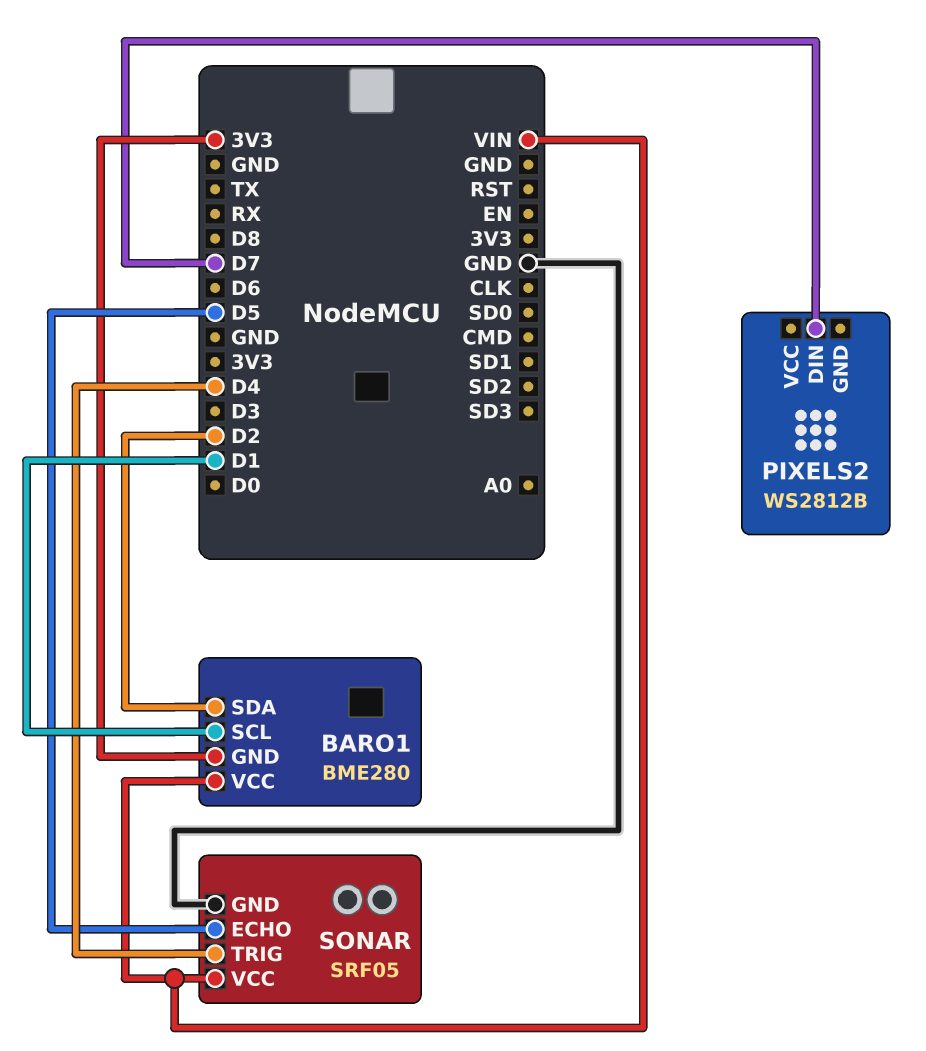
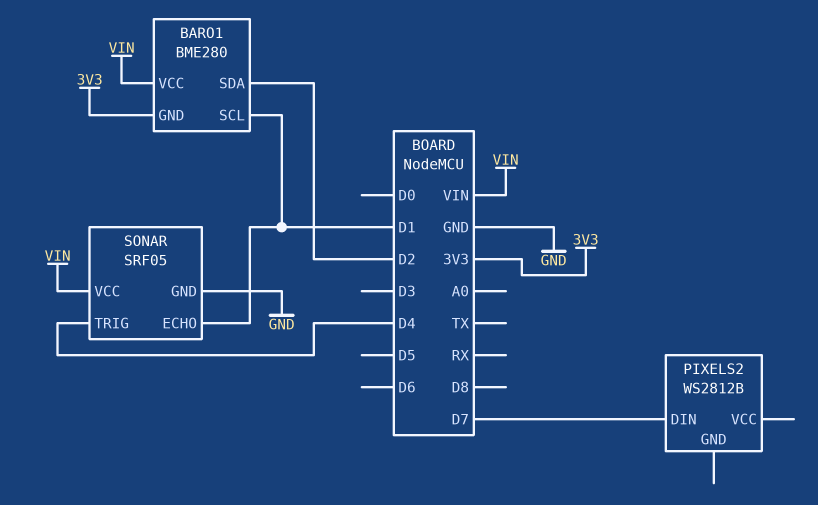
SONAR pin ECHO: D5 -> D1

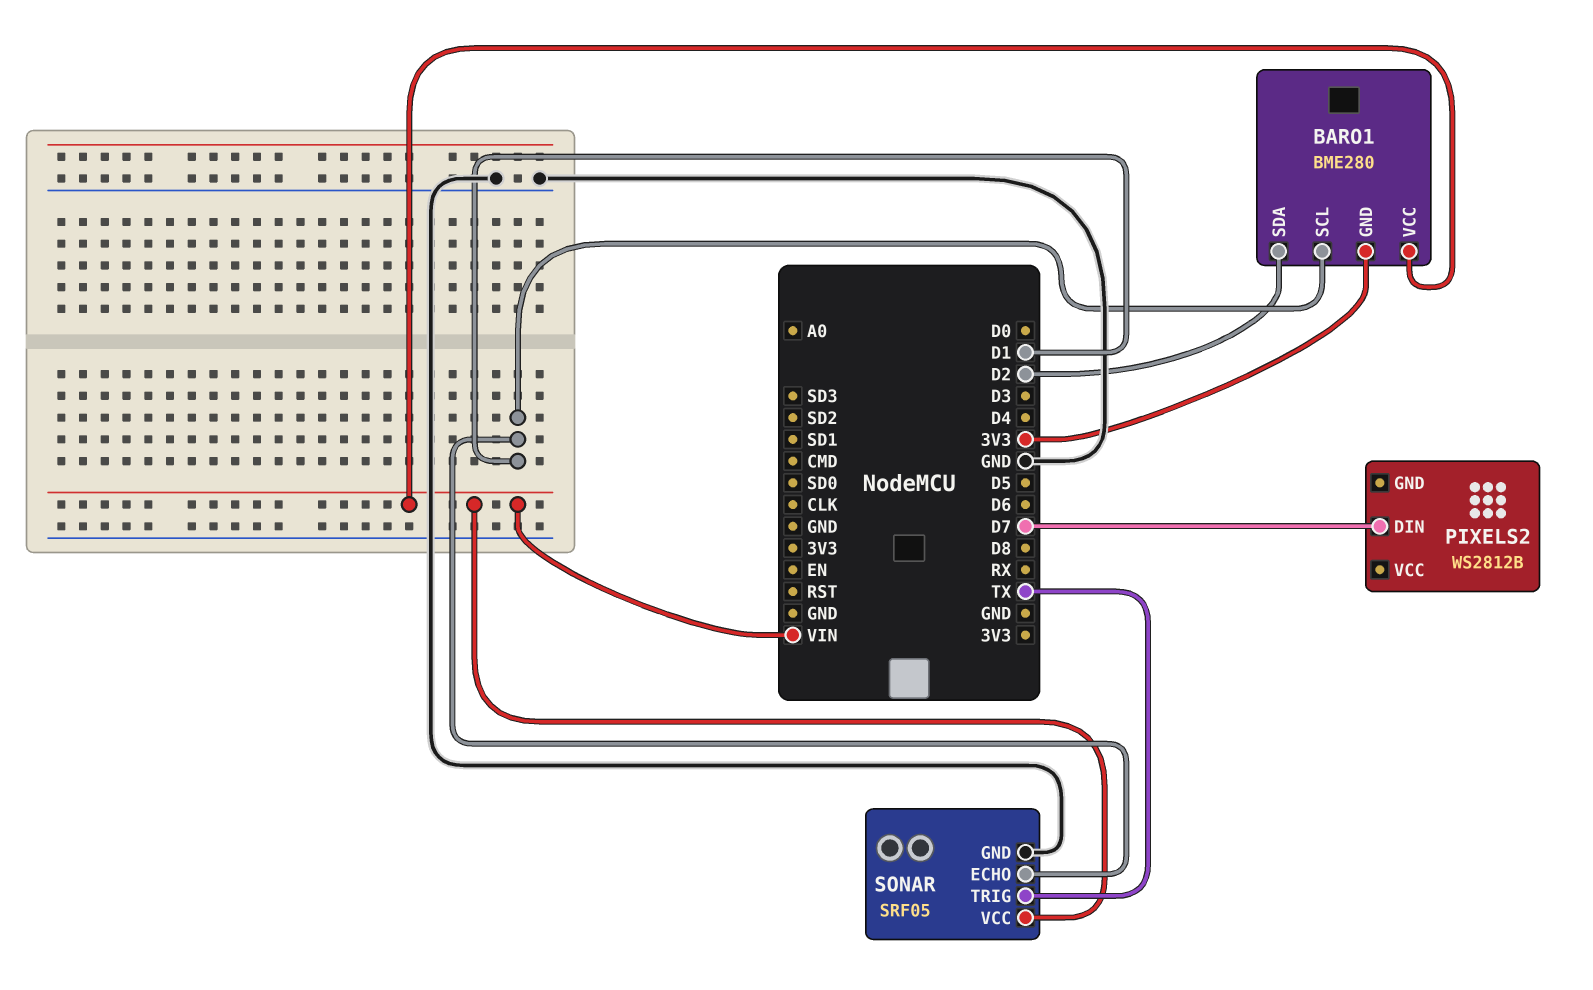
SONAR pin TRIG: D4 -> TX

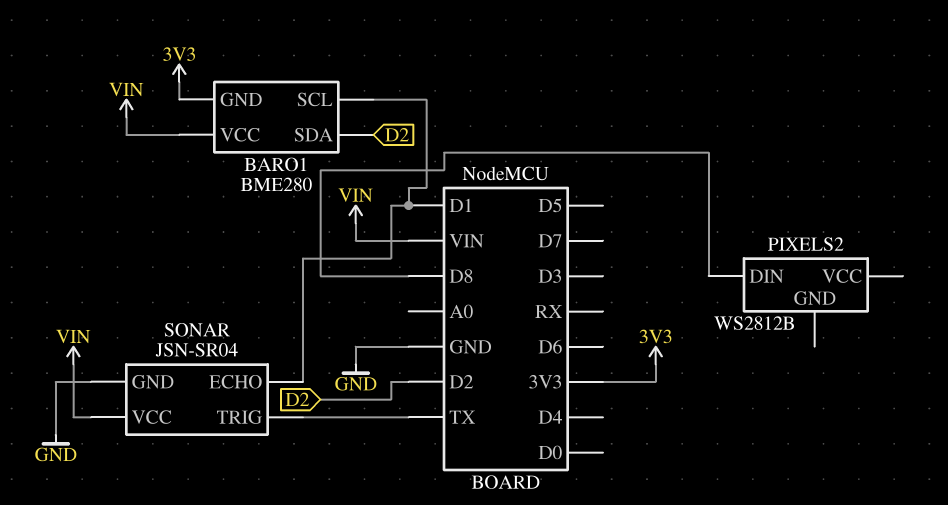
PIXELS2 pin DIN: D7 -> D8
SONAR: SRF05 -> JSN-SR04

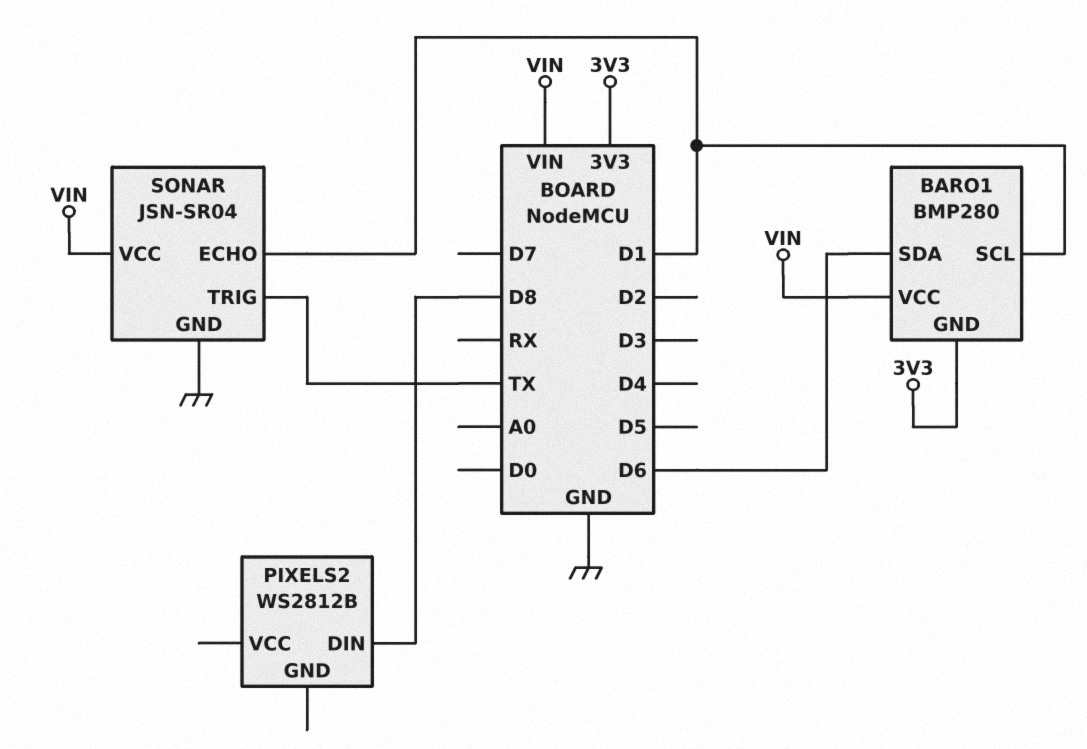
BARO1: BME280 -> BMP280
BARO1 pin SDA: D2 -> D6

